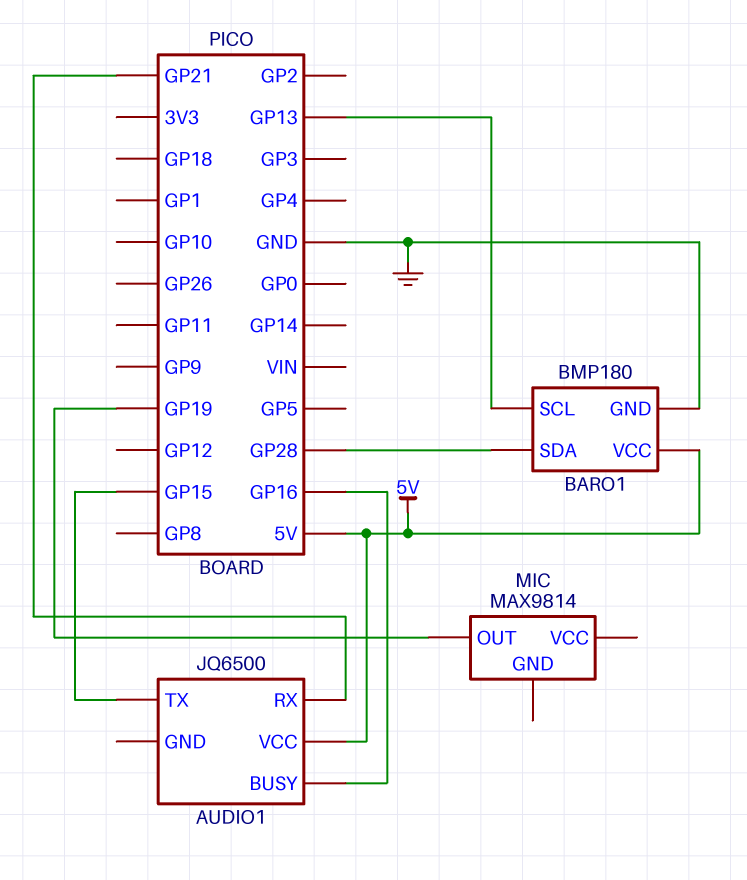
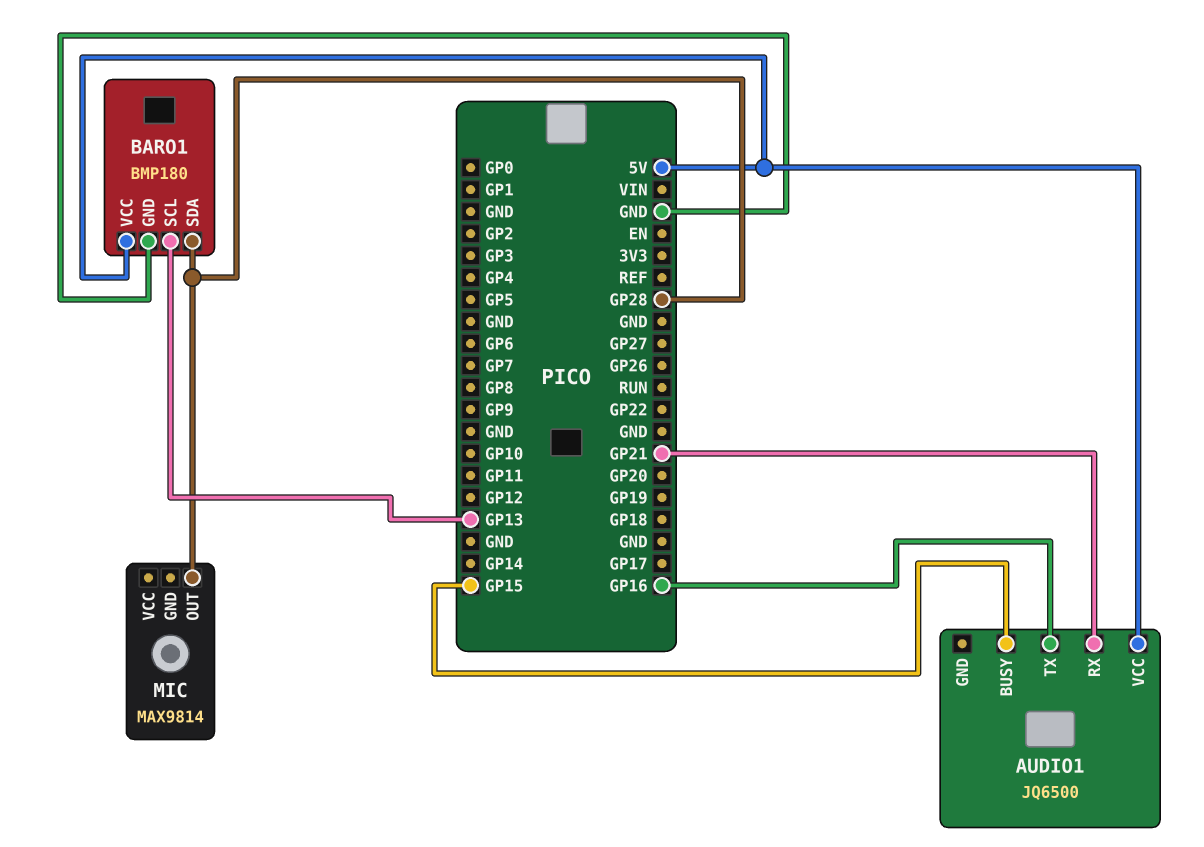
AUDIO1 pin BUSY: GP16 -> GP15
AUDIO1 pin TX: GP15 -> GP16
MIC pin OUT: GP19 -> GP28

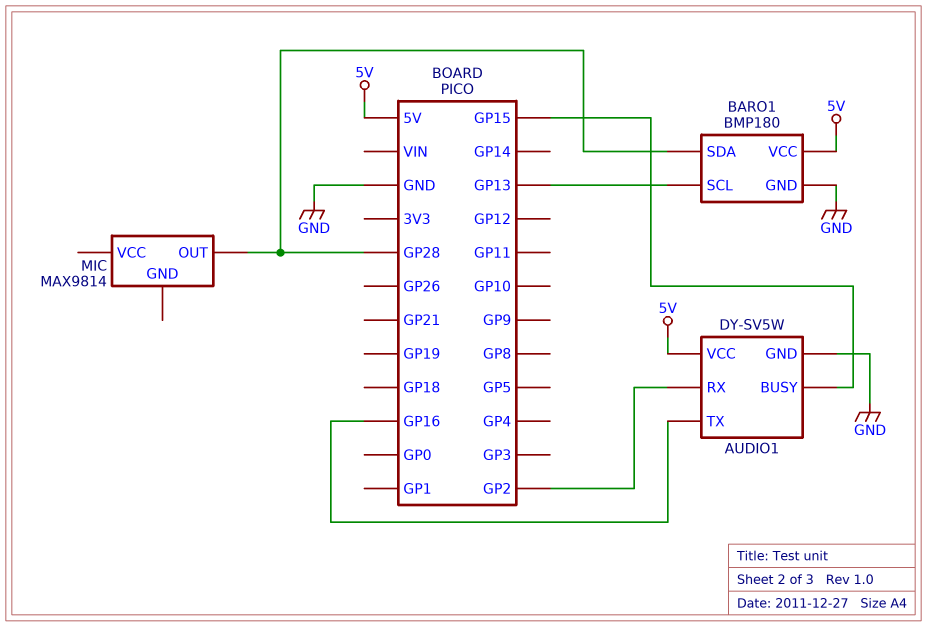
AUDIO1: JQ6500 -> DY-SV5W
AUDIO1 pin GND: none -> GND
AUDIO1 pin RX: GP21 -> GP2

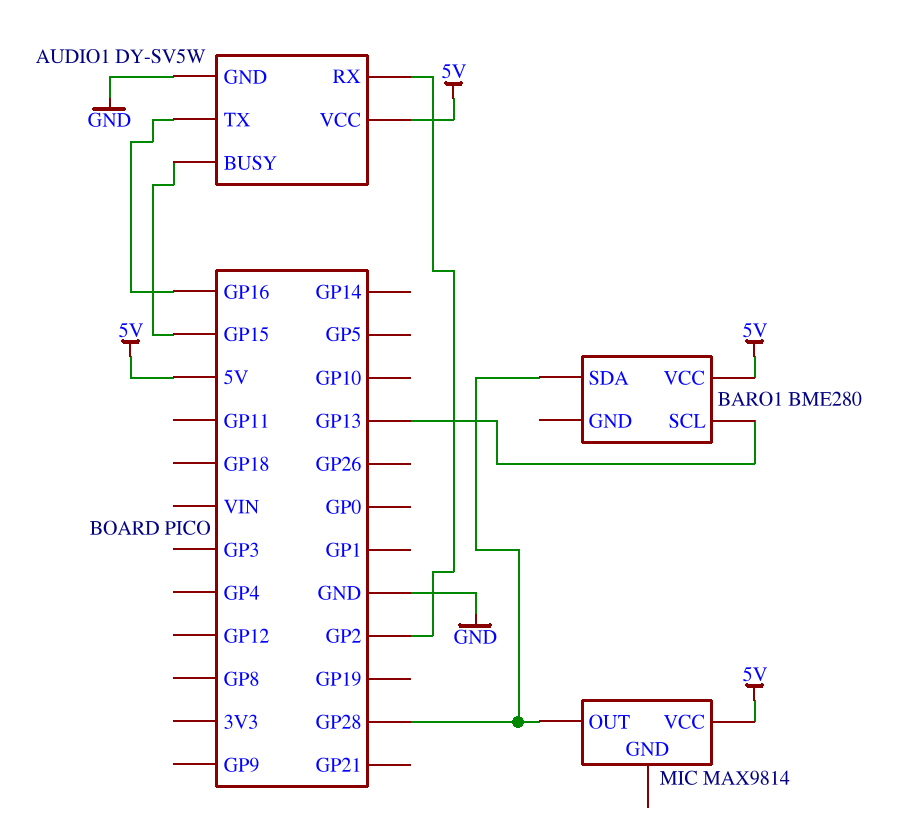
BARO1: BMP180 -> BME280
BARO1 pin GND: GND -> none
MIC pin VCC: none -> 5V

